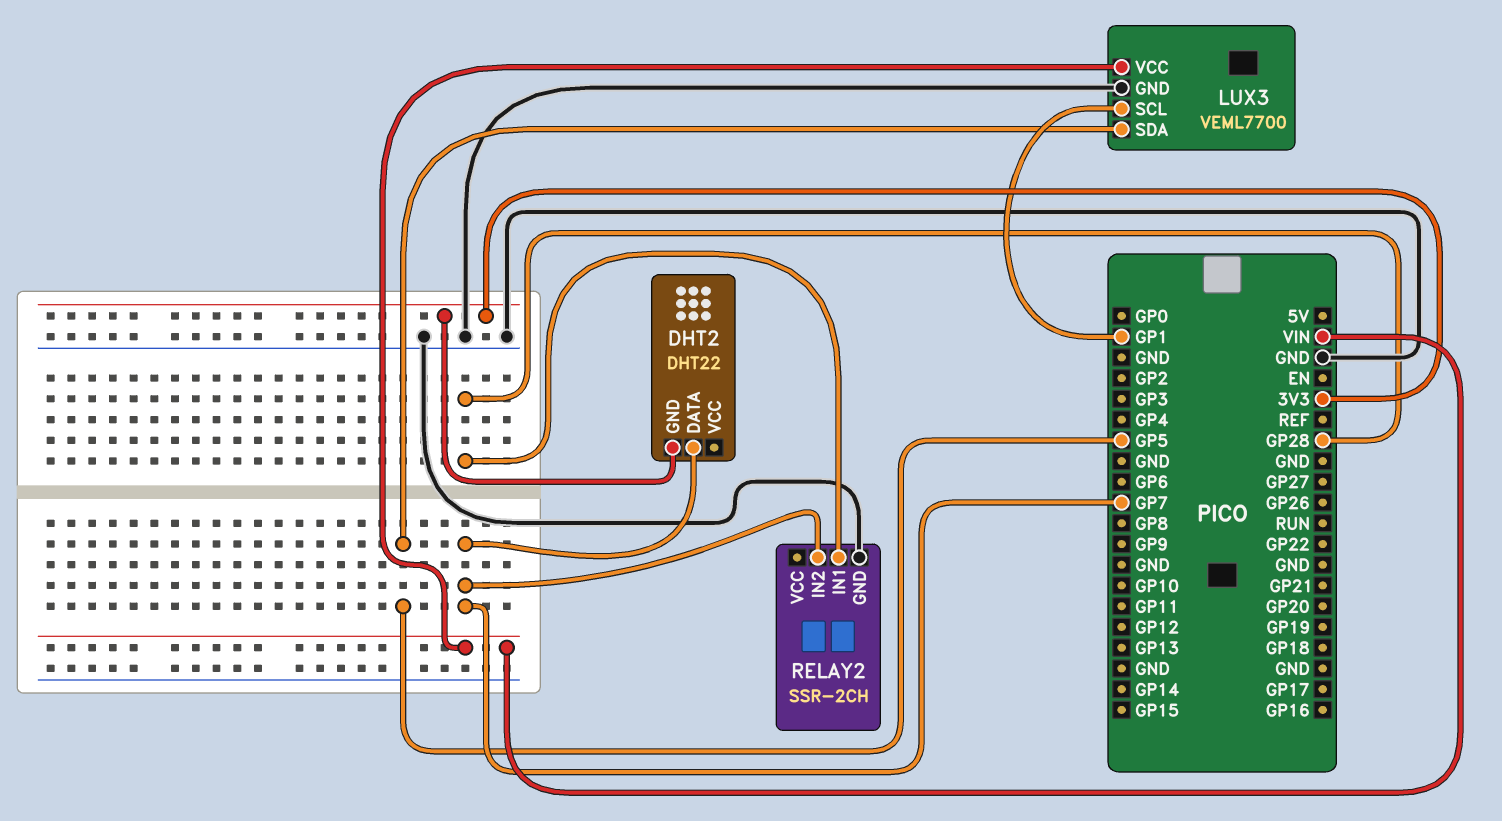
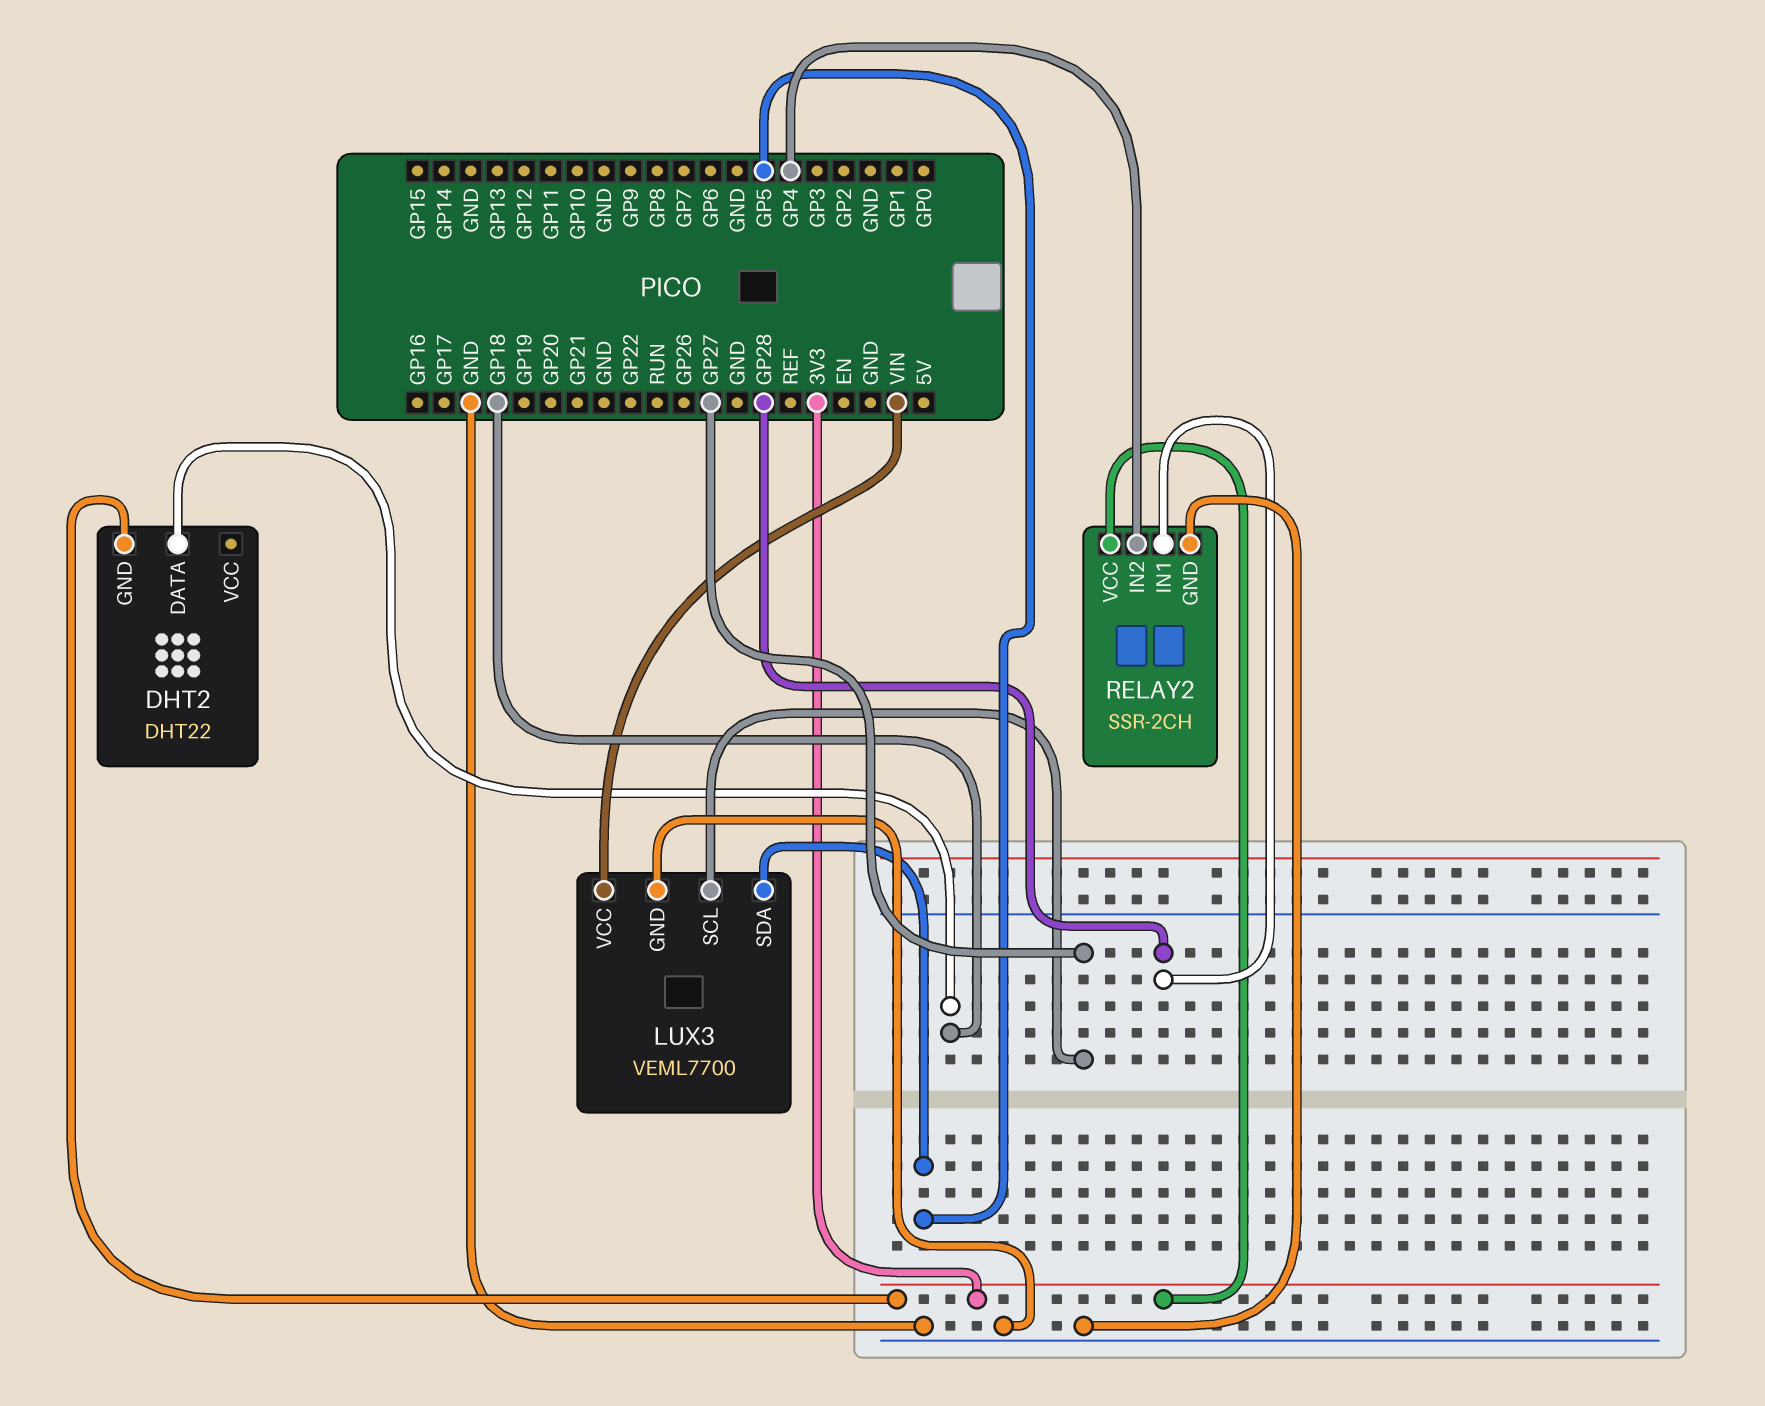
DHT2 pin DATA: GP7 -> GP18
LUX3 pin SCL: GP1 -> GP27
RELAY2 pin IN2: GP7 -> GP4
RELAY2 pin VCC: none -> 3V3

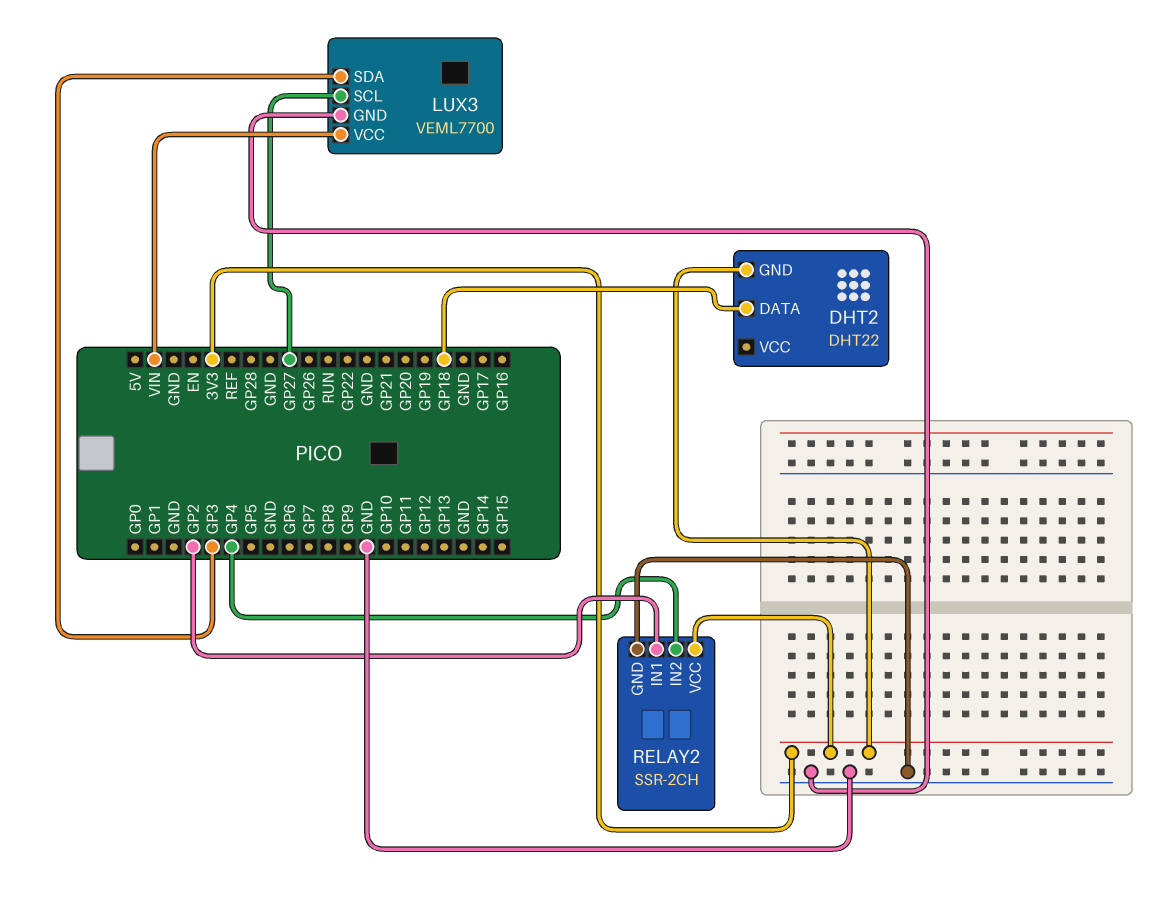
LUX3 pin SDA: GP5 -> GP3
RELAY2 pin IN1: GP28 -> GP2

